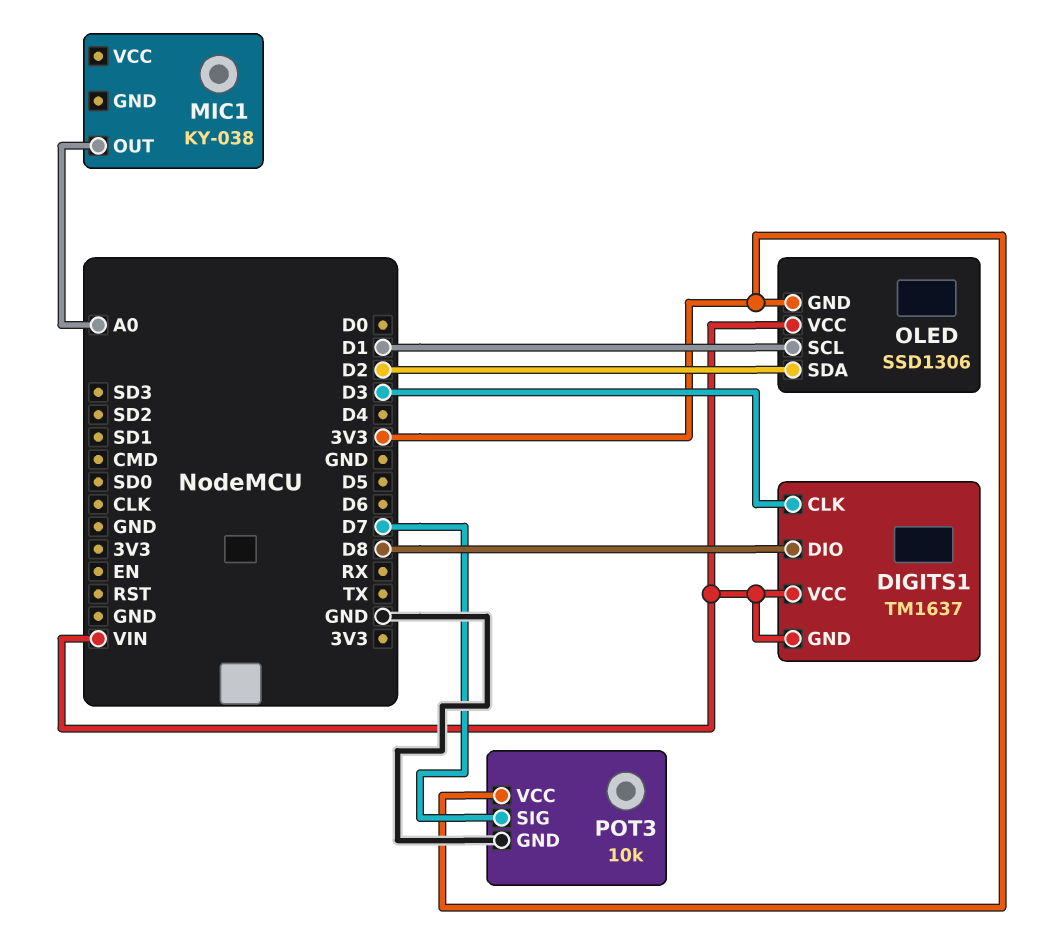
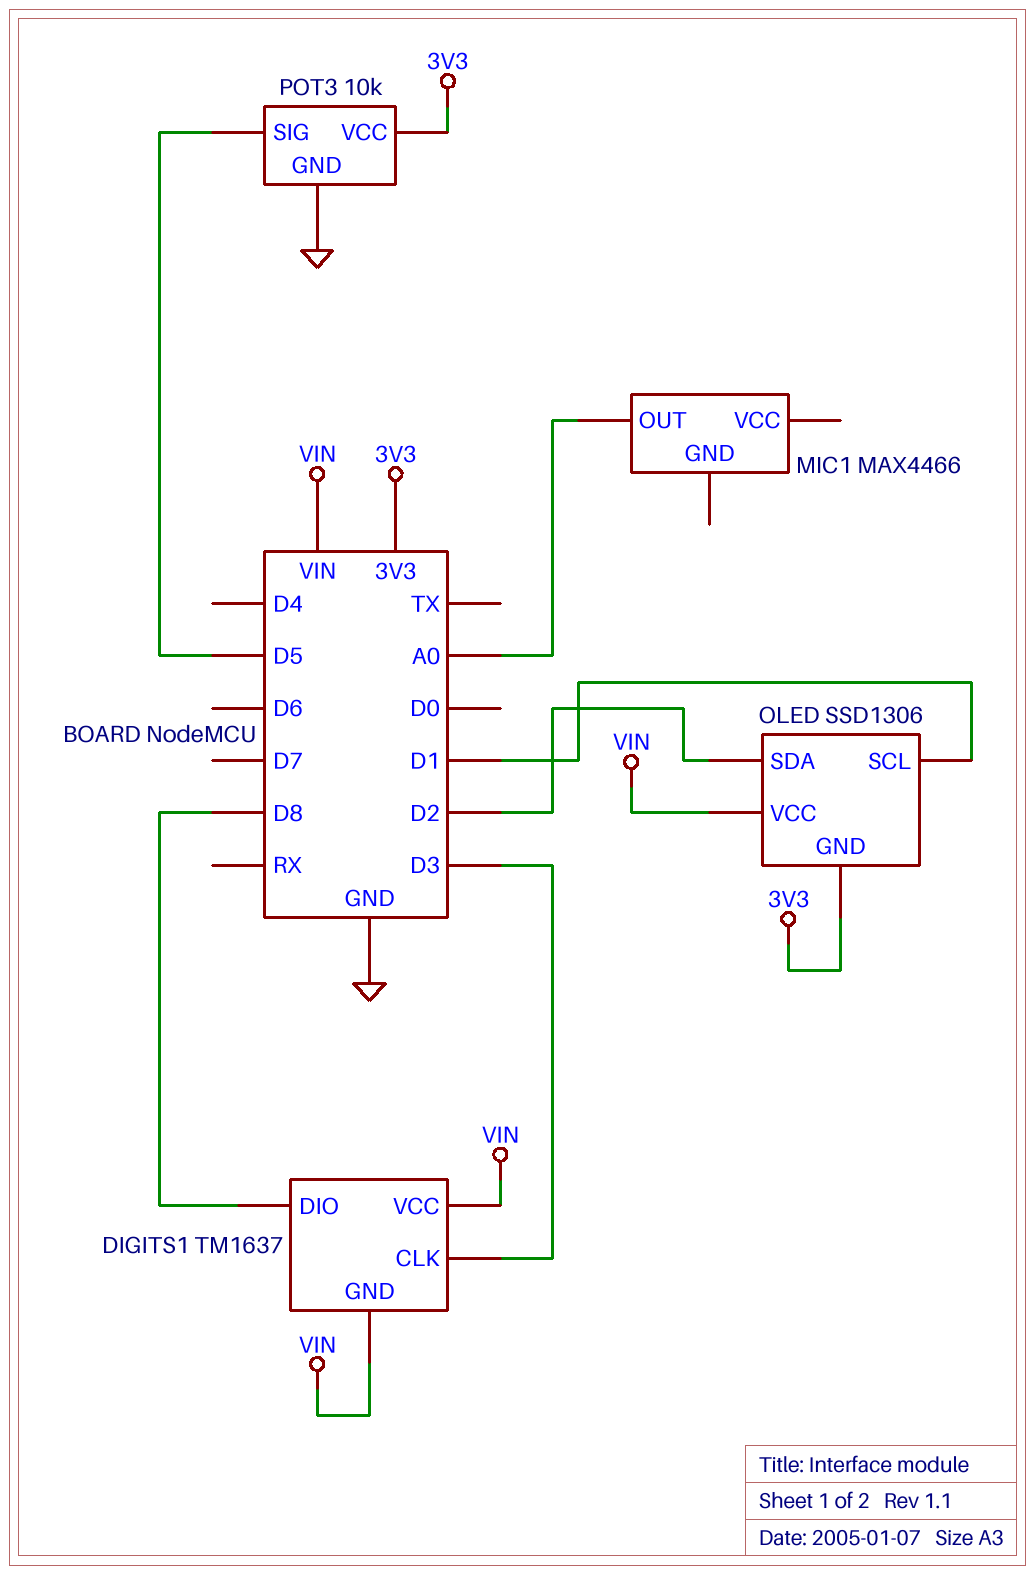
MIC1: KY-038 -> MAX4466
POT3 pin SIG: D7 -> D5

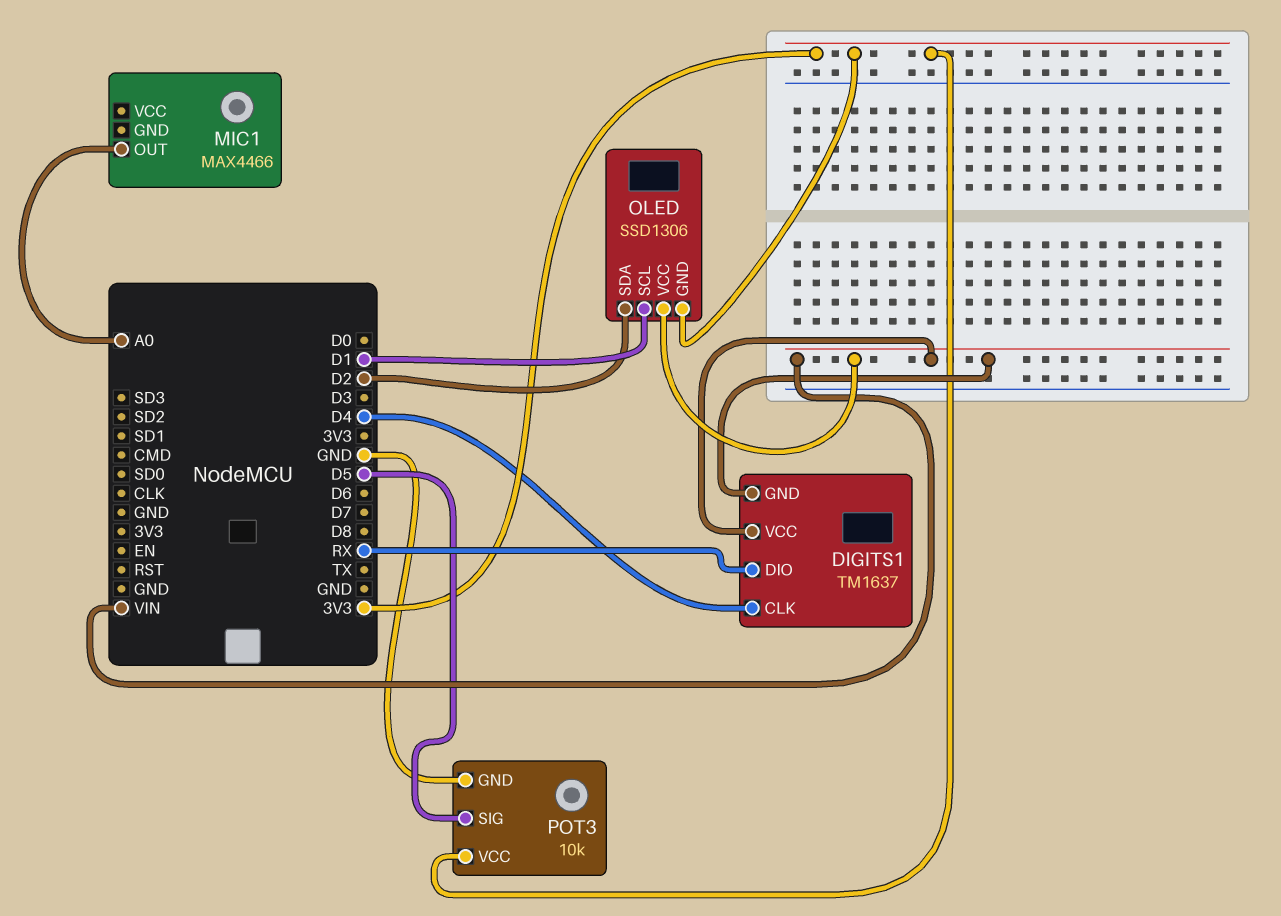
DIGITS1 pin CLK: D3 -> D4
DIGITS1 pin DIO: D8 -> RX

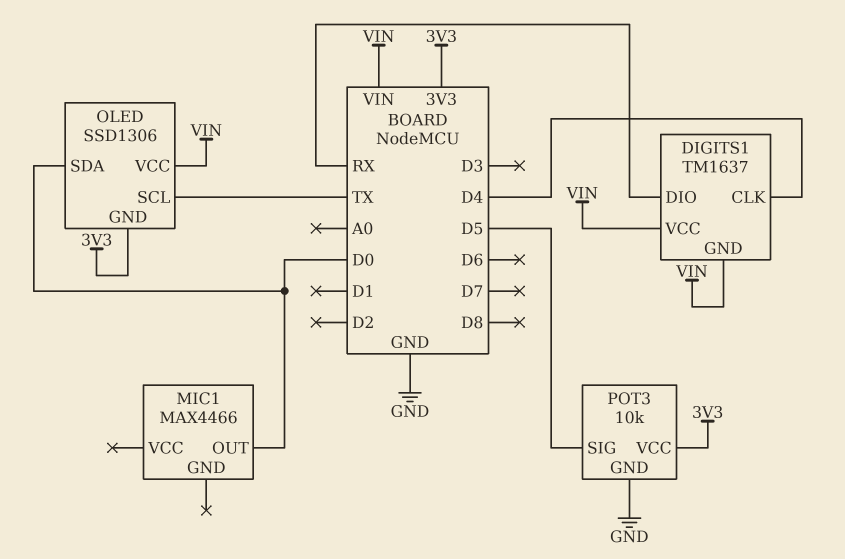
MIC1 pin OUT: A0 -> D0
OLED pin SCL: D1 -> TX
OLED pin SDA: D2 -> D0

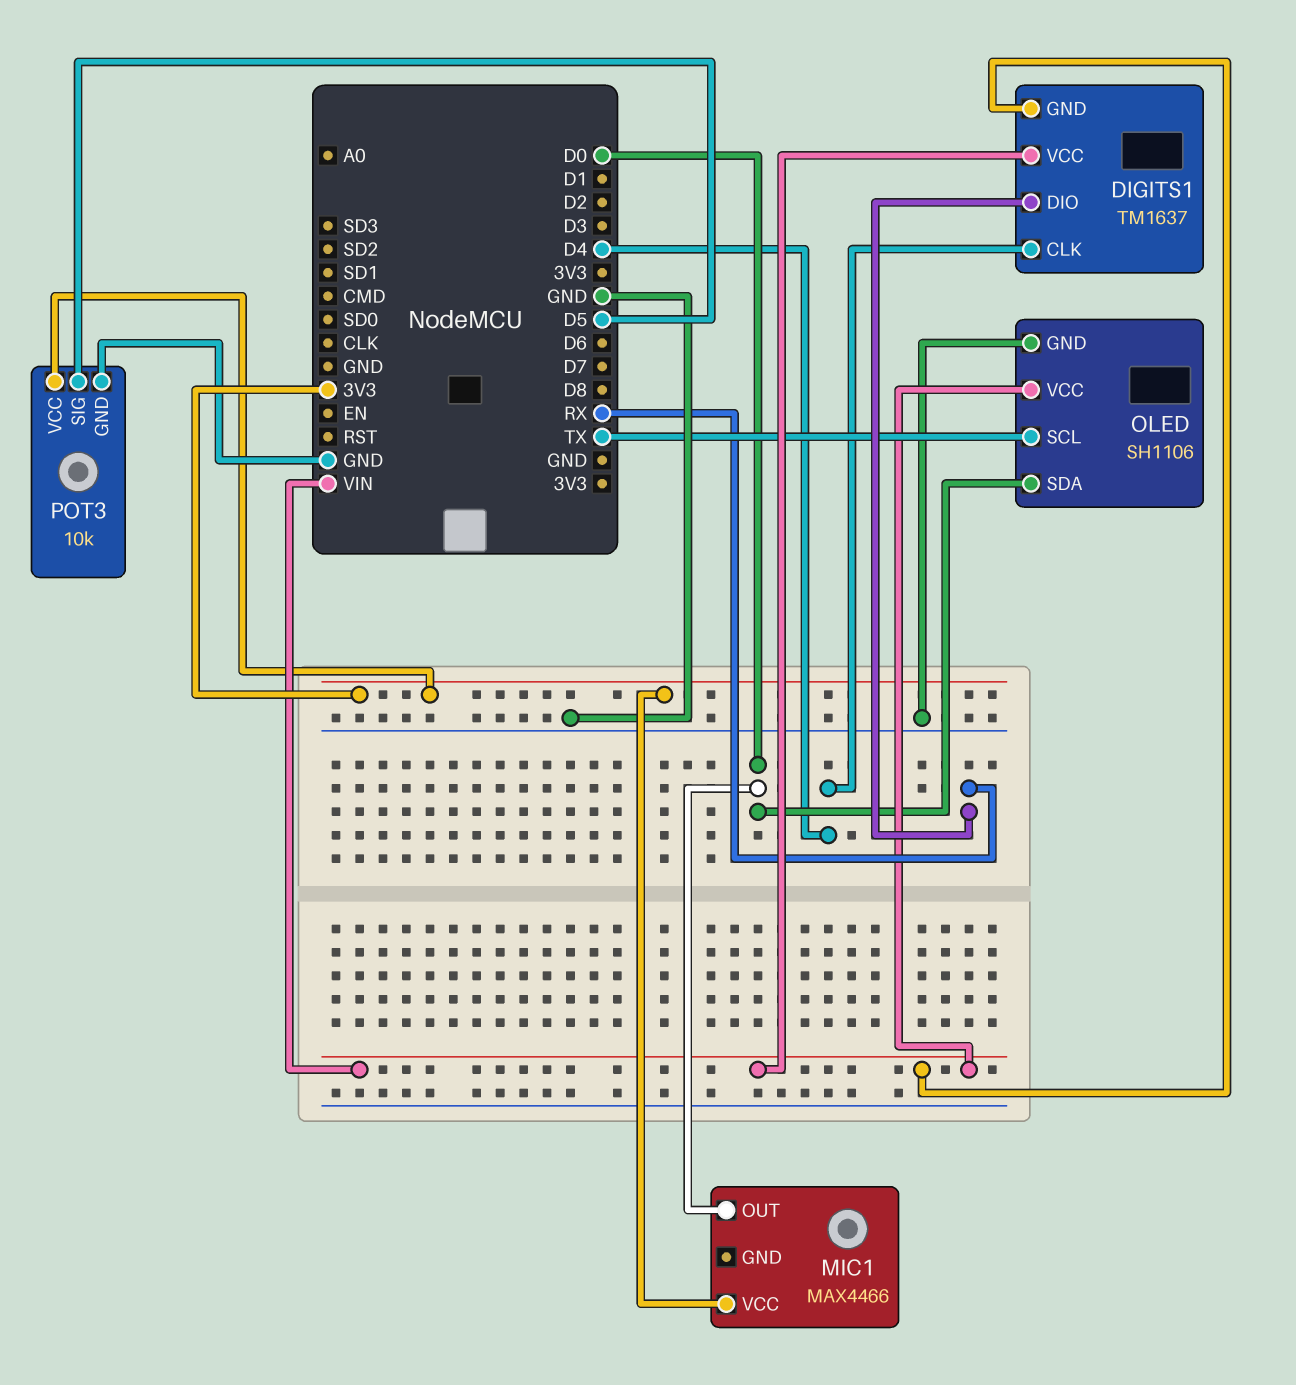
MIC1 pin VCC: none -> 3V3
OLED: SSD1306 -> SH1106
OLED pin GND: 3V3 -> GND

